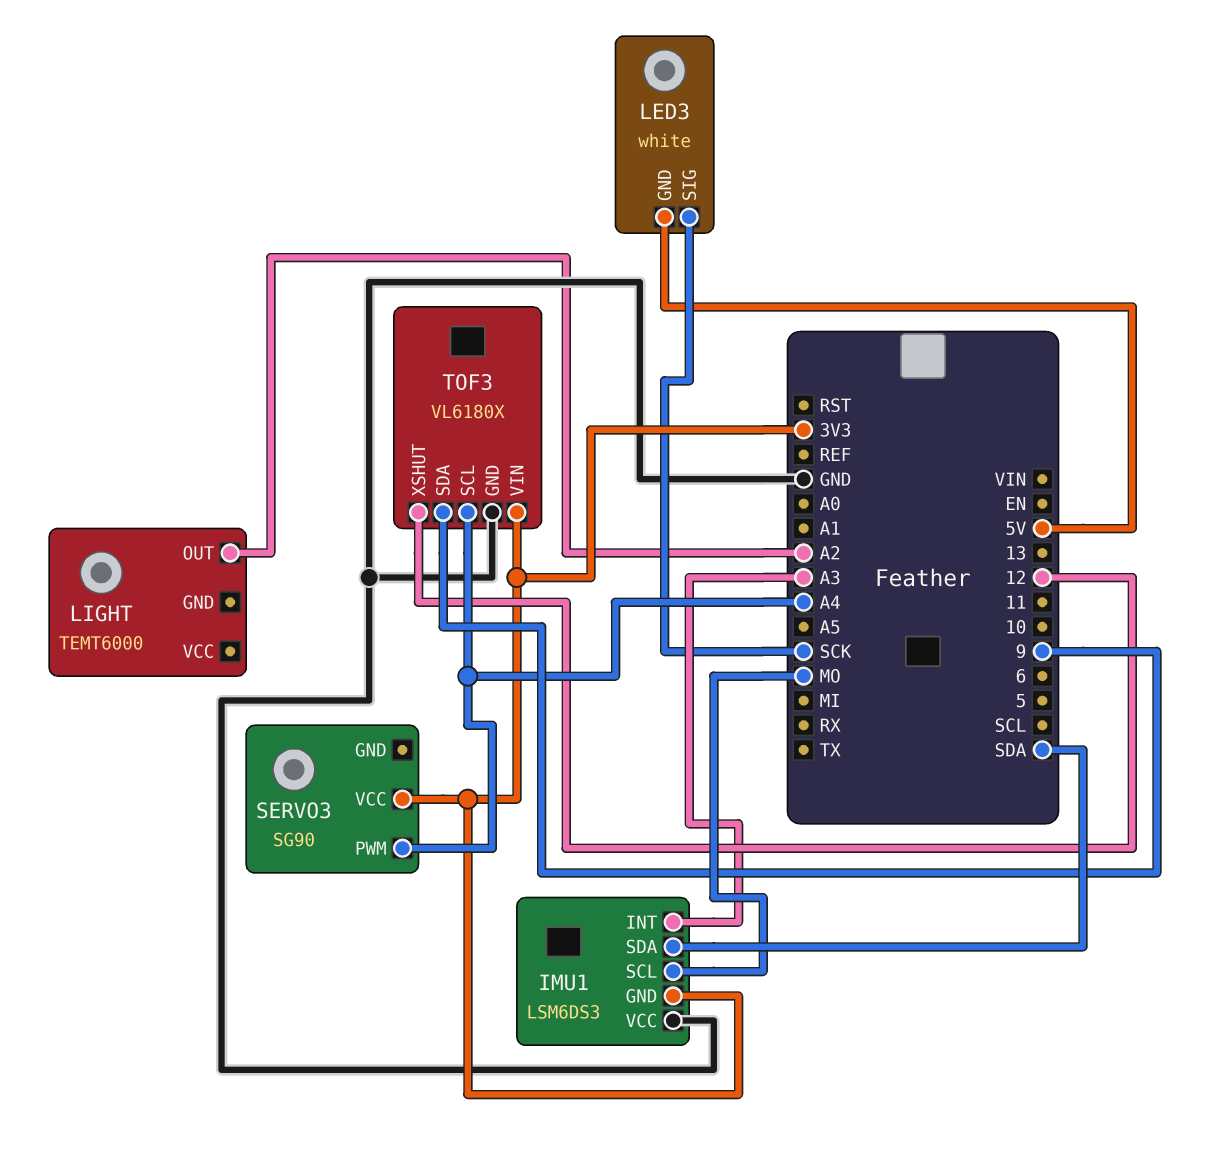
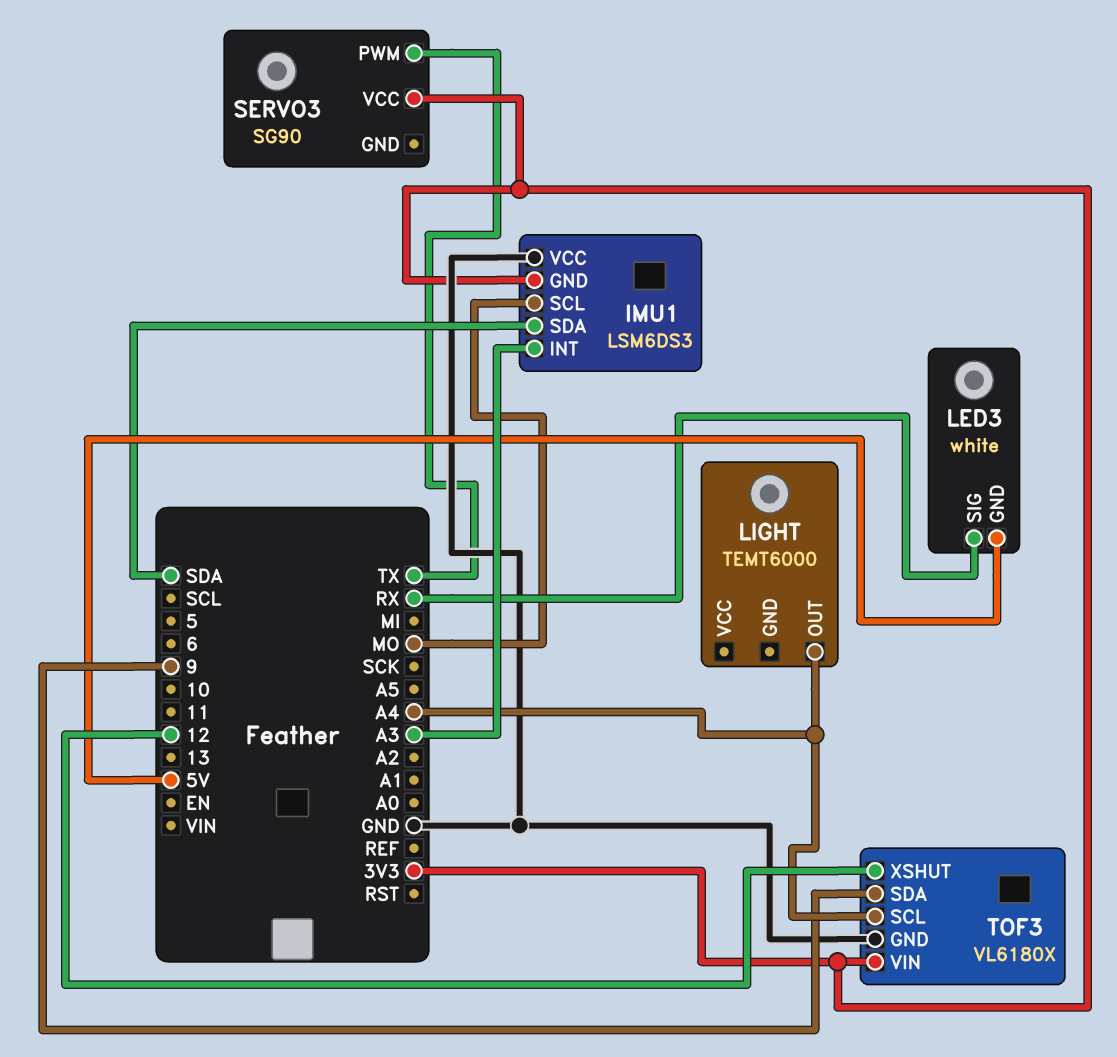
LED3 pin SIG: SCK -> RX
LIGHT pin OUT: A2 -> A4
SERVO3 pin PWM: A4 -> TX

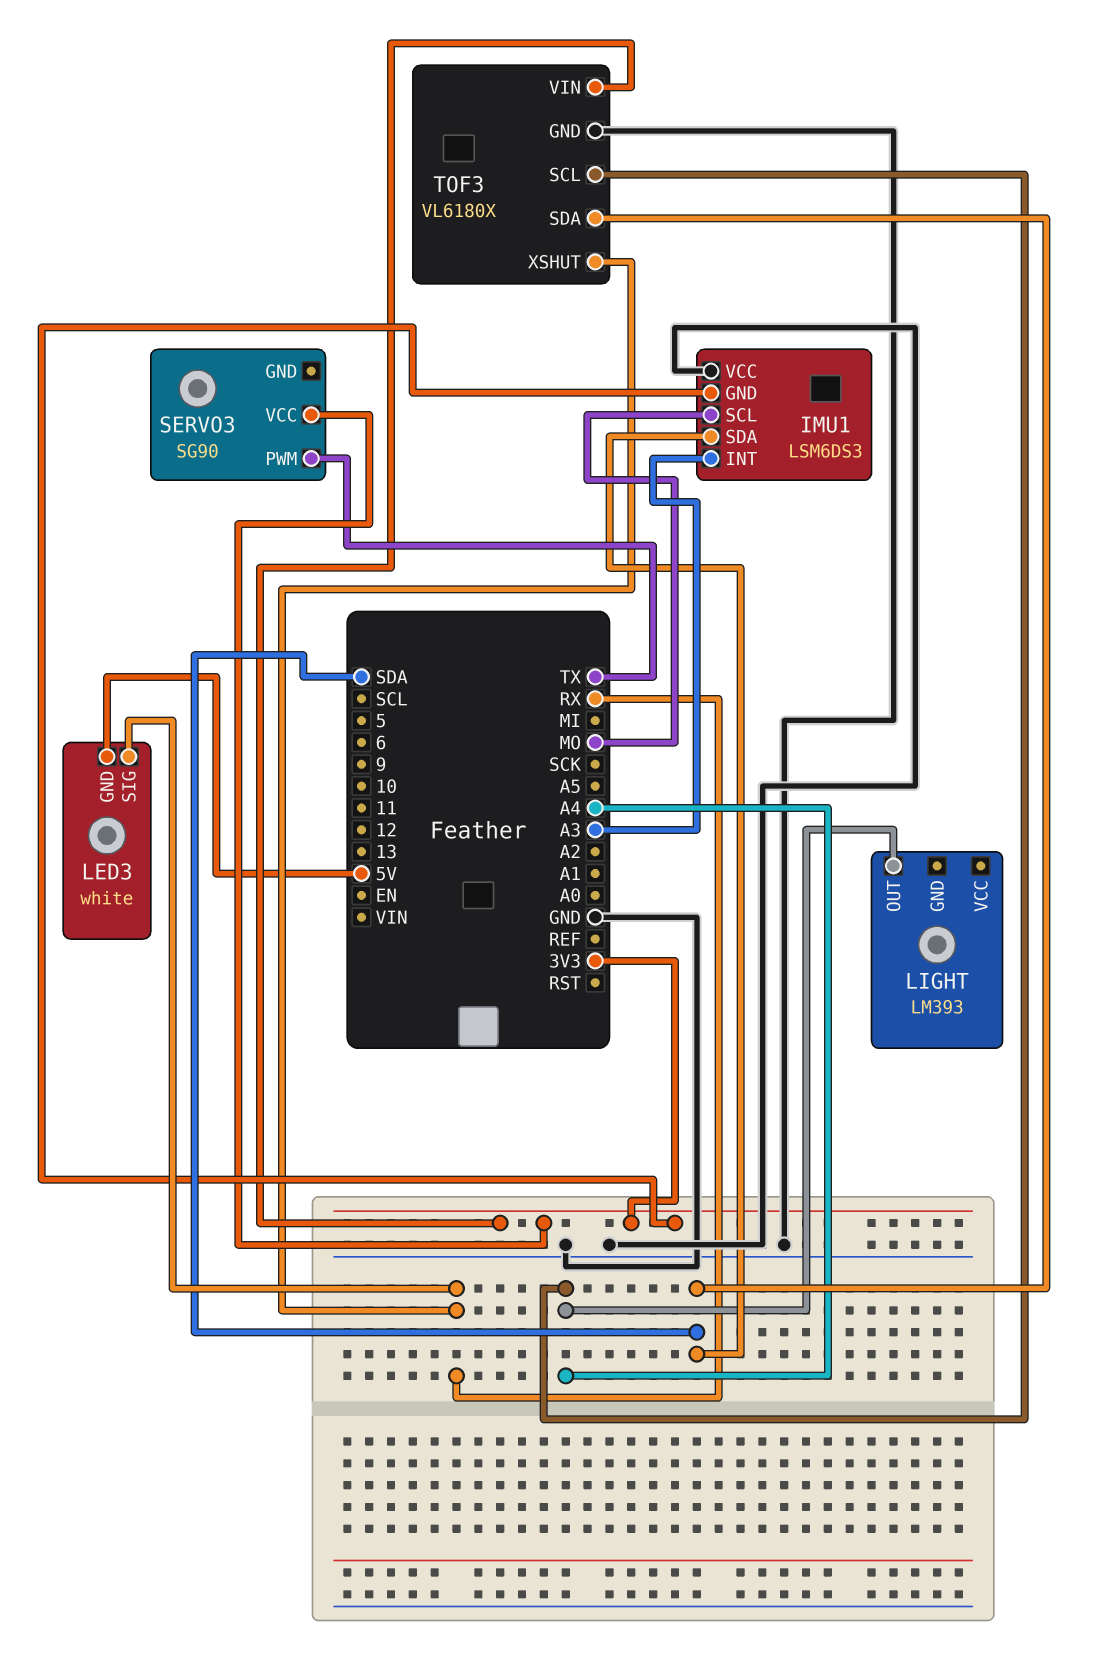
LIGHT: TEMT6000 -> LM393
TOF3 pin SDA: 9 -> SDA
TOF3 pin XSHUT: 12 -> RX

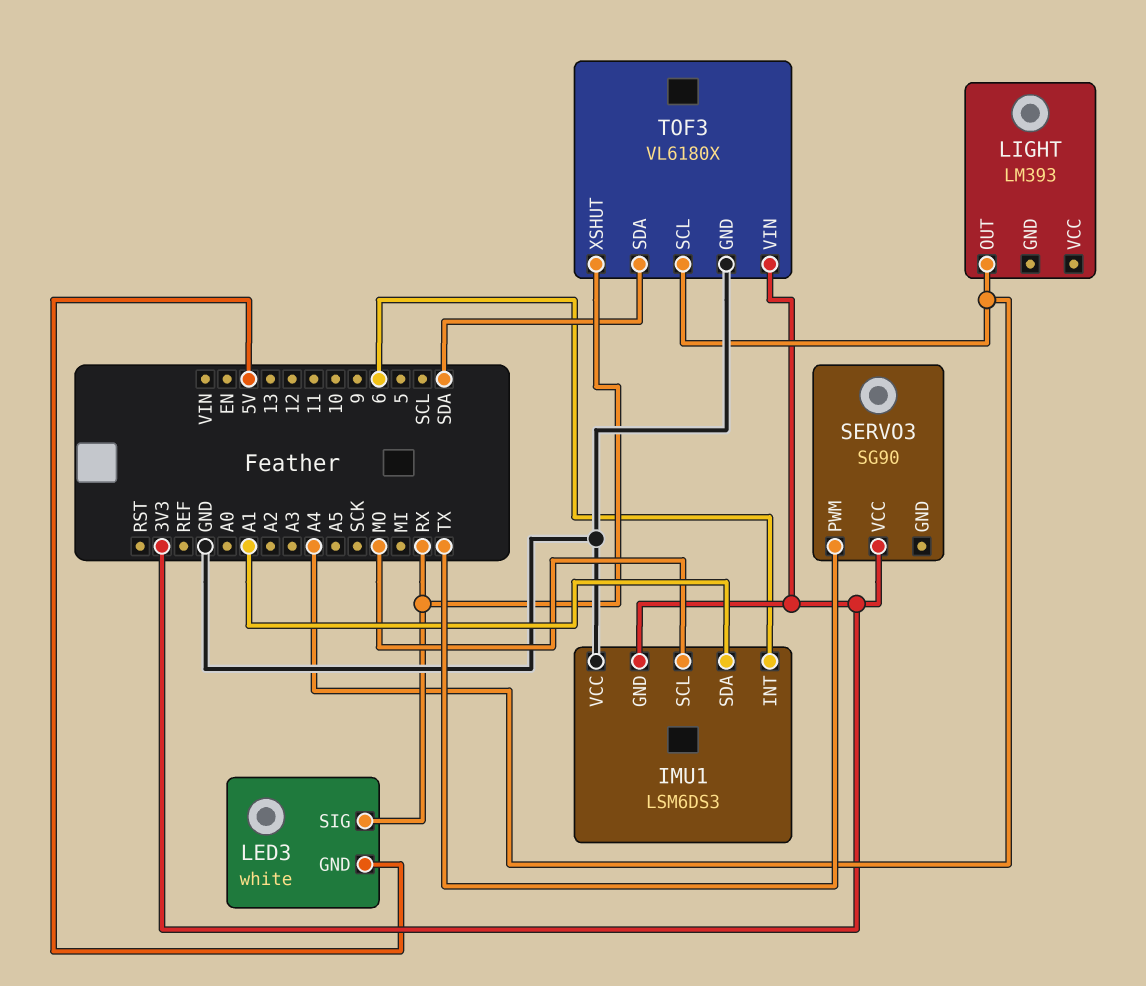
IMU1 pin INT: A3 -> 6
IMU1 pin SDA: SDA -> A1

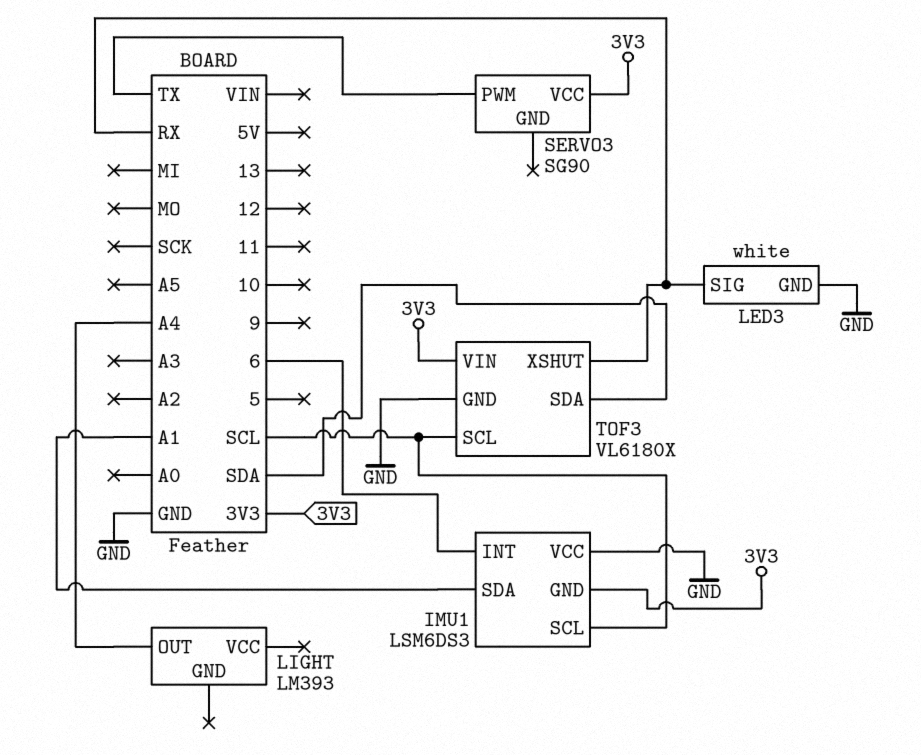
IMU1 pin SCL: MO -> SCL
LED3 pin GND: 5V -> GND
TOF3 pin SCL: A4 -> SCL

